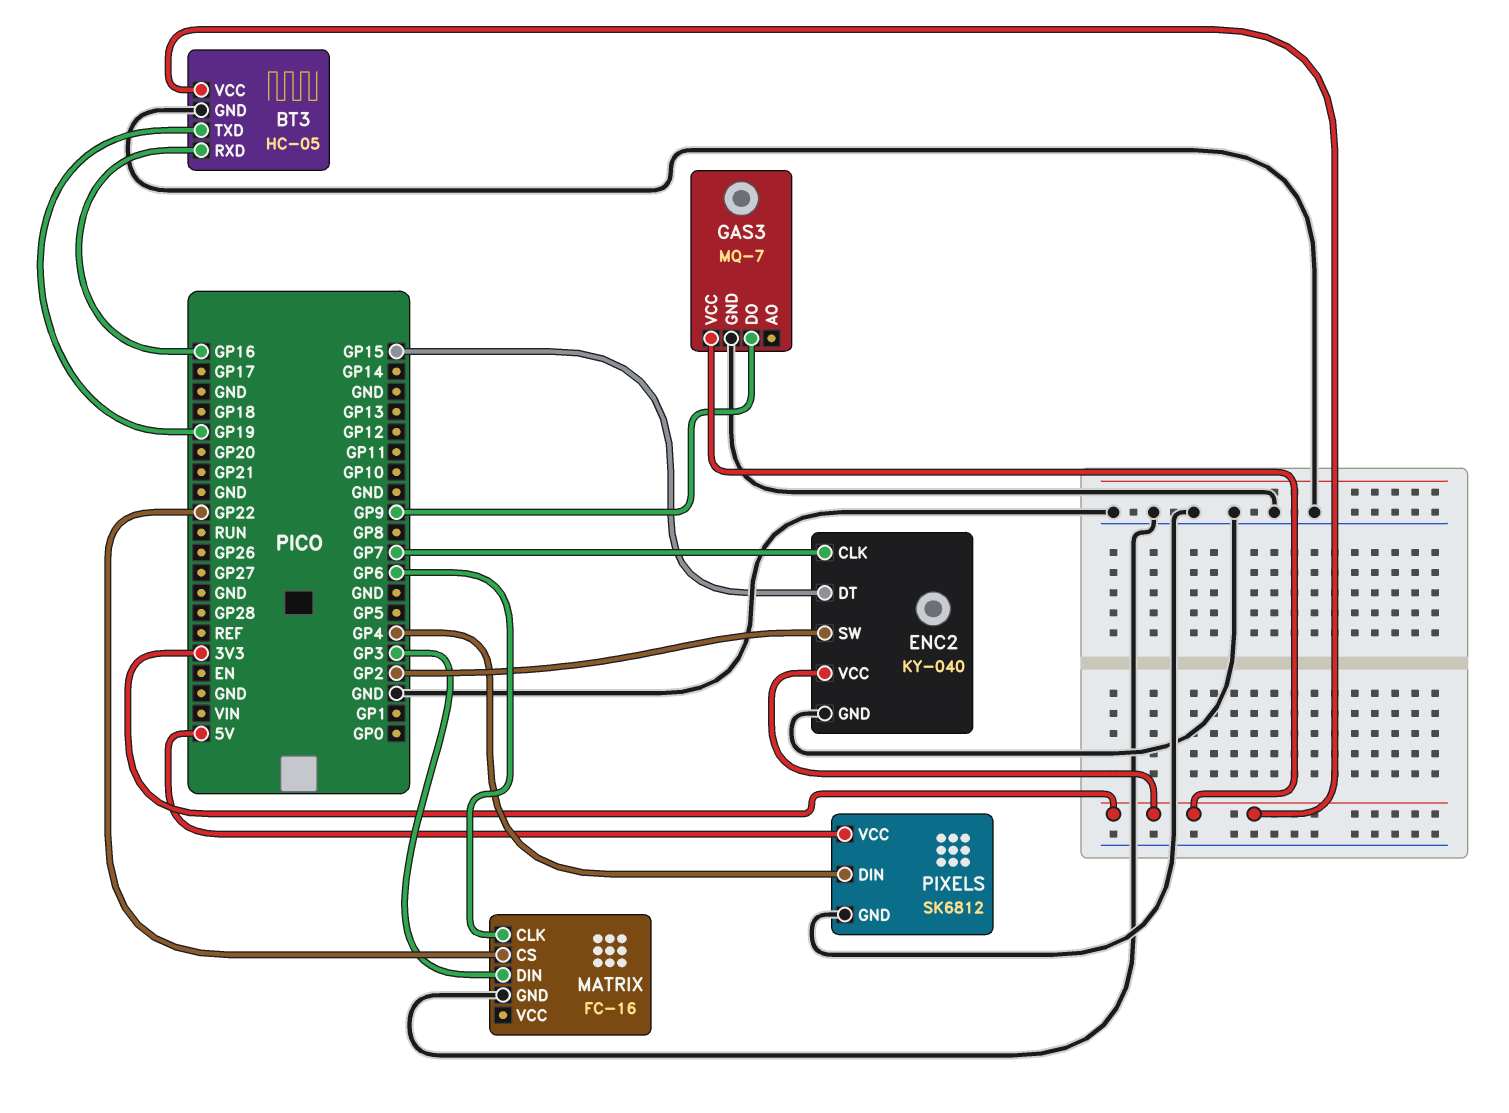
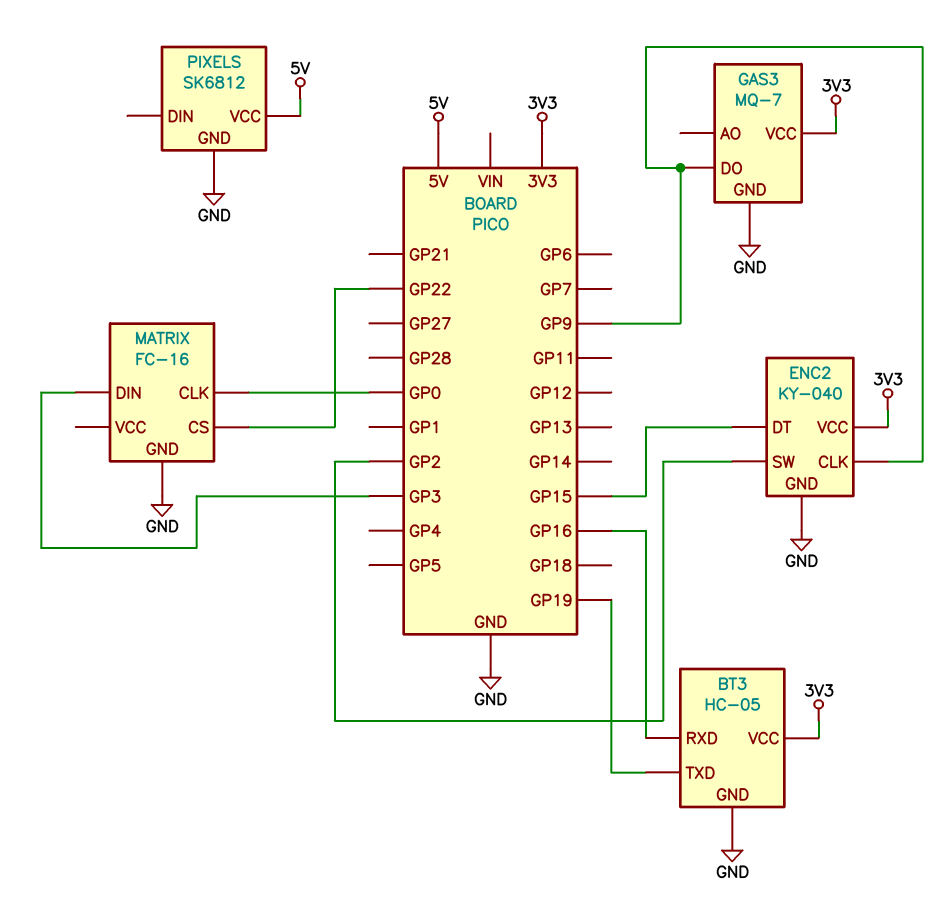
ENC2 pin CLK: GP7 -> GP9
MATRIX pin CLK: GP6 -> GP0
PIXELS pin DIN: GP4 -> none

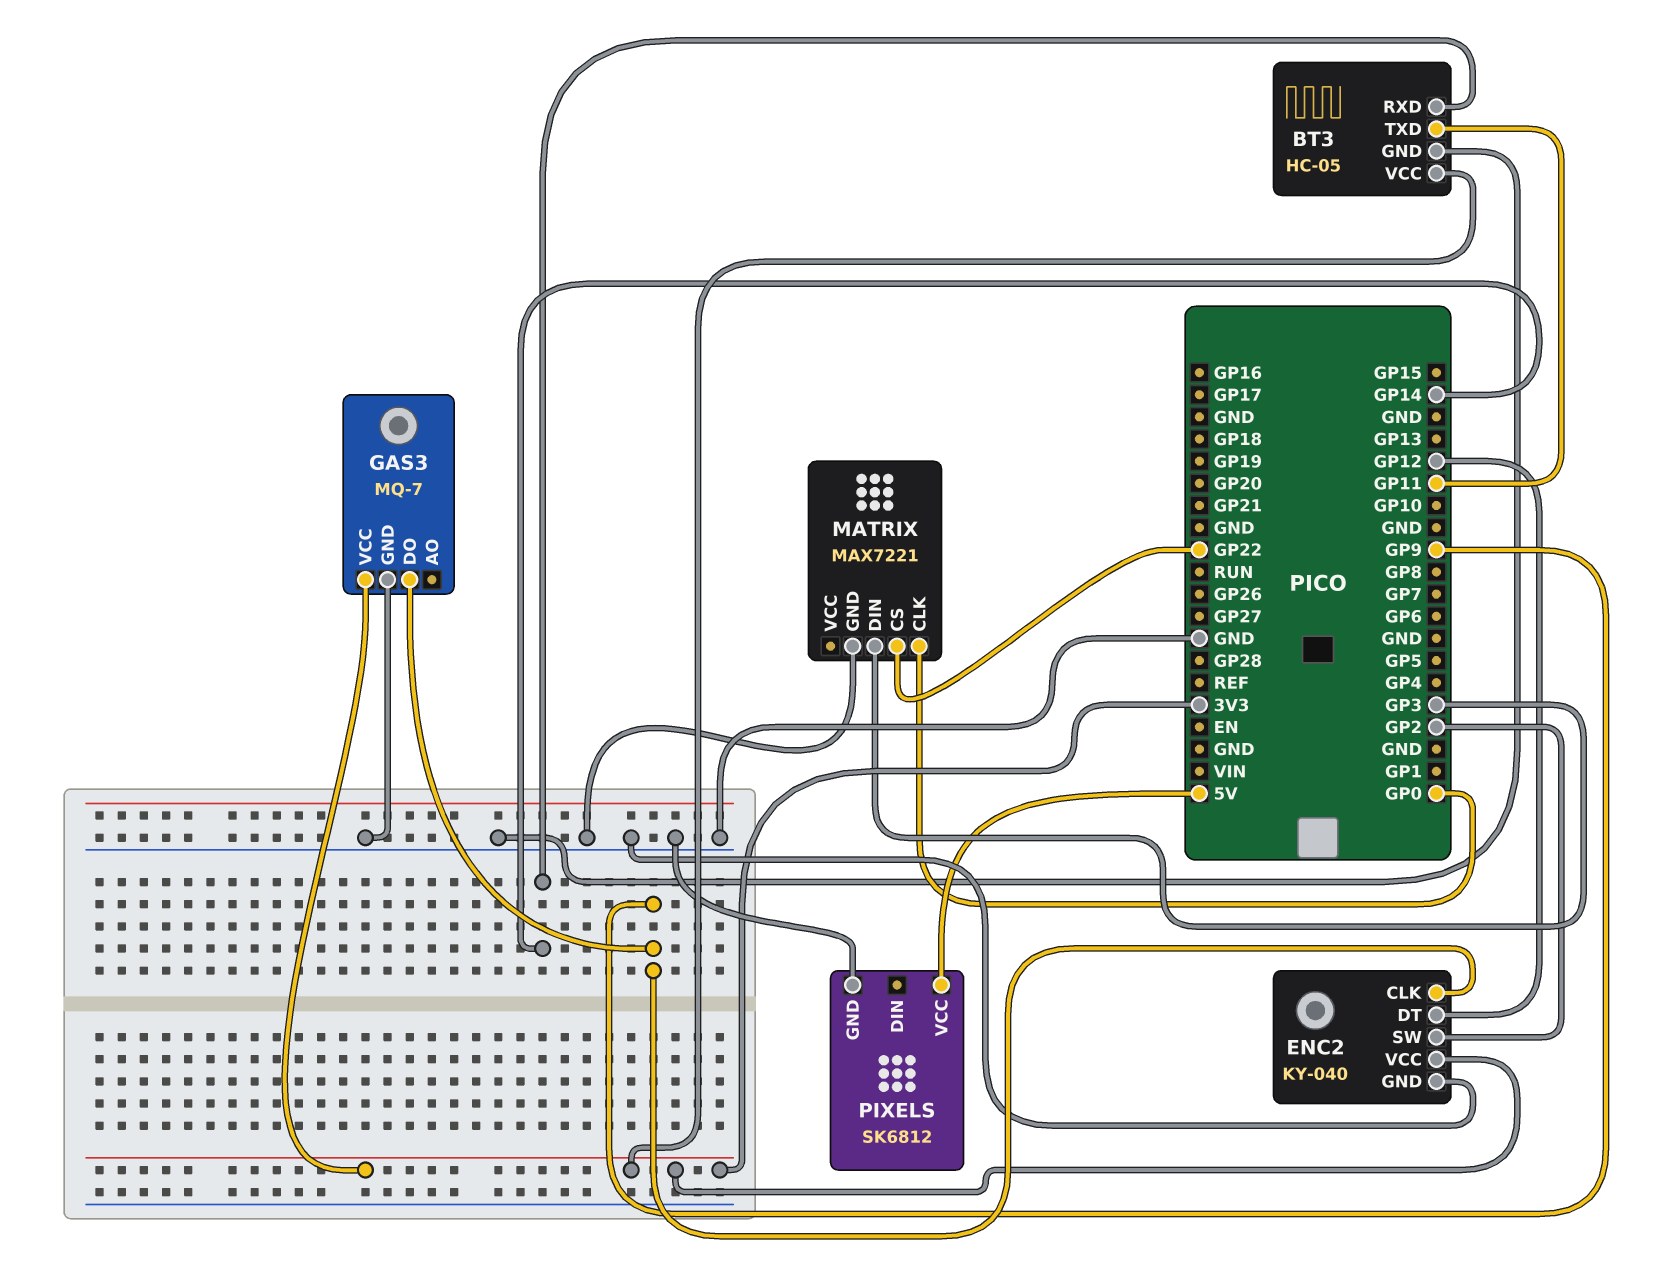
BT3 pin RXD: GP16 -> GP14
BT3 pin TXD: GP19 -> GP11
ENC2 pin DT: GP15 -> GP12
MATRIX: FC-16 -> MAX7221

